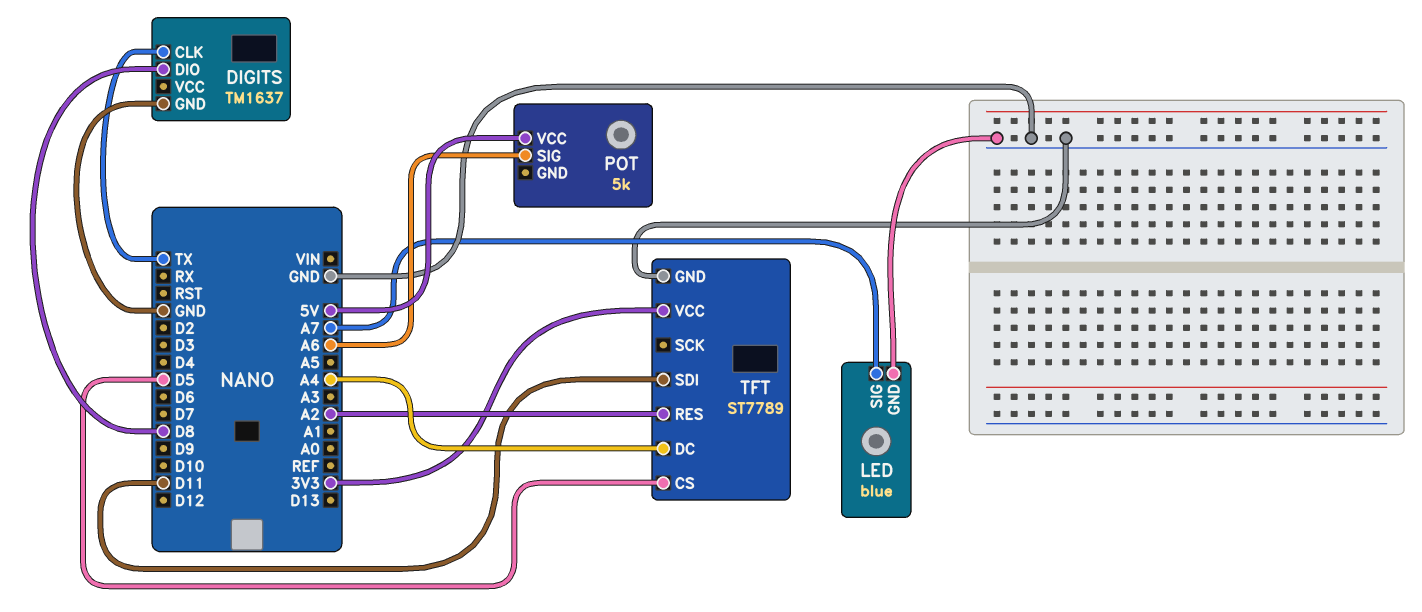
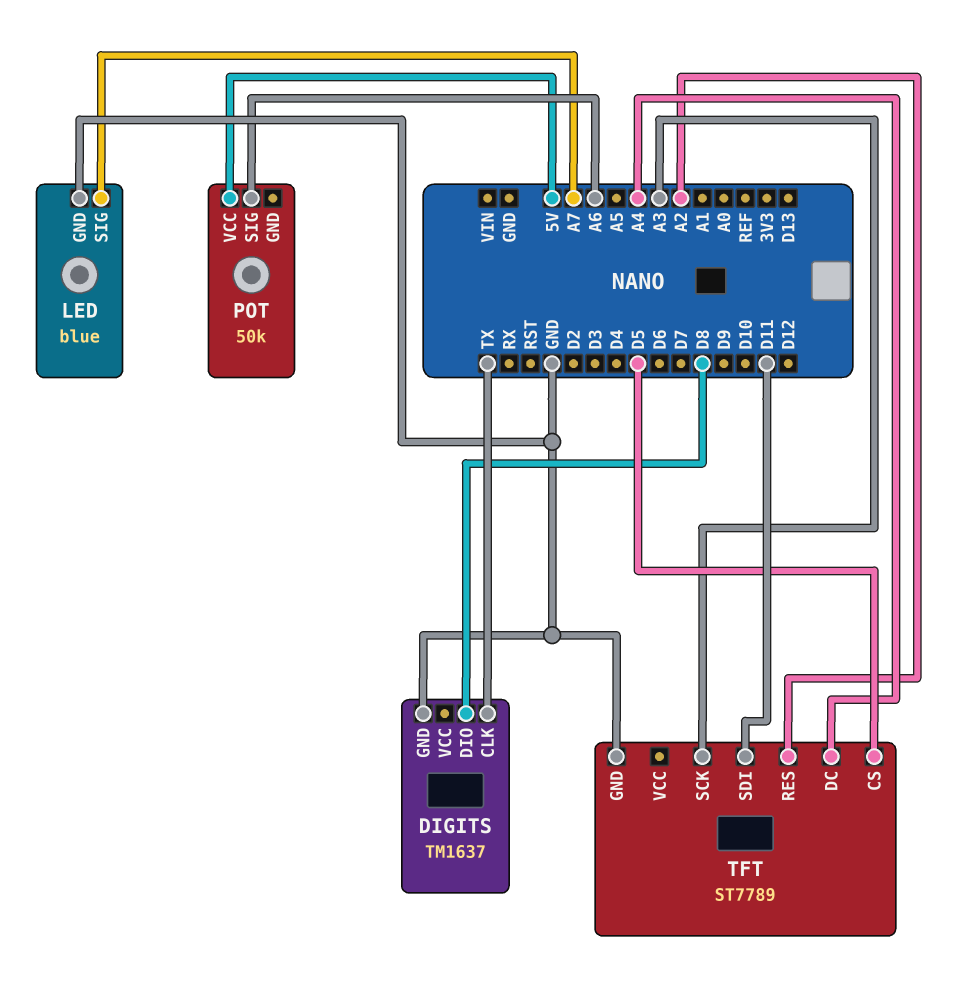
POT: 5k -> 50k
TFT pin SCK: none -> A3
TFT pin VCC: 3V3 -> none

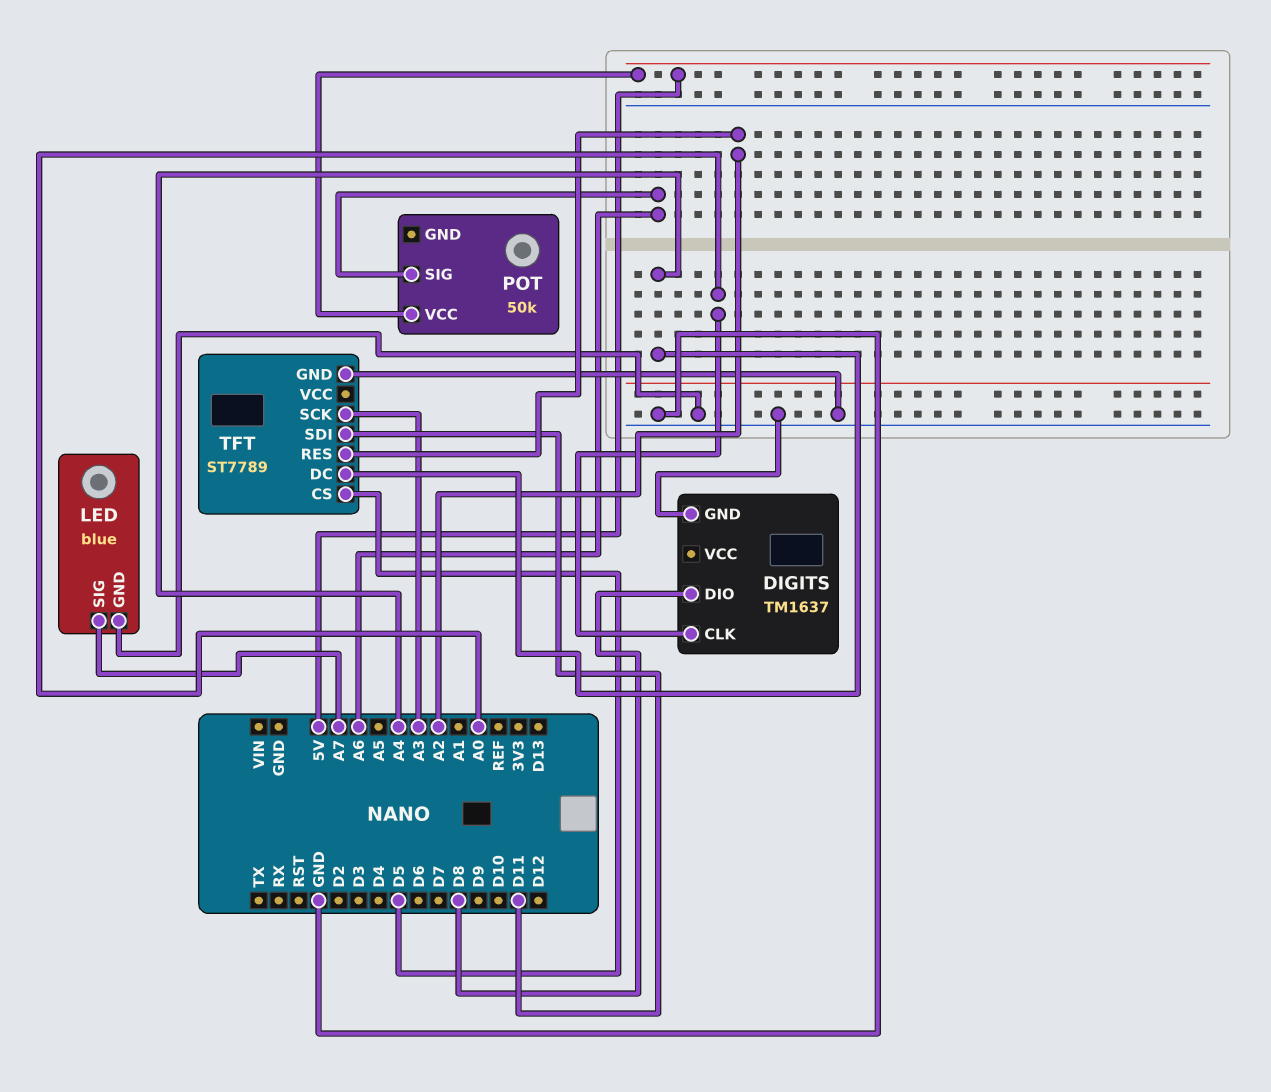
DIGITS pin CLK: TX -> A0

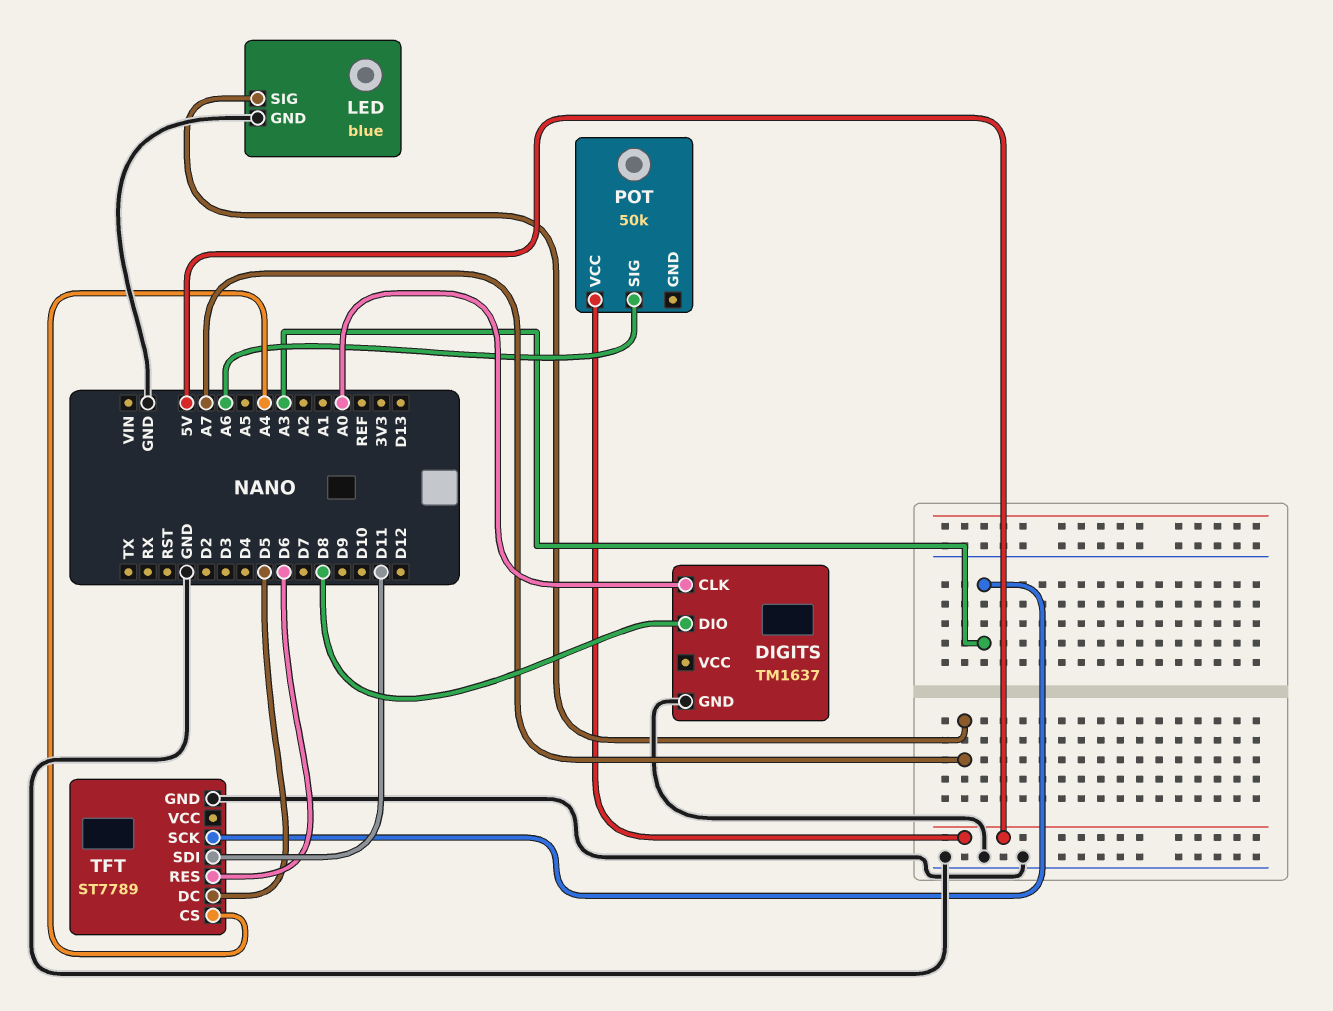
TFT pin CS: D5 -> A4
TFT pin DC: A4 -> D5
TFT pin RES: A2 -> D6

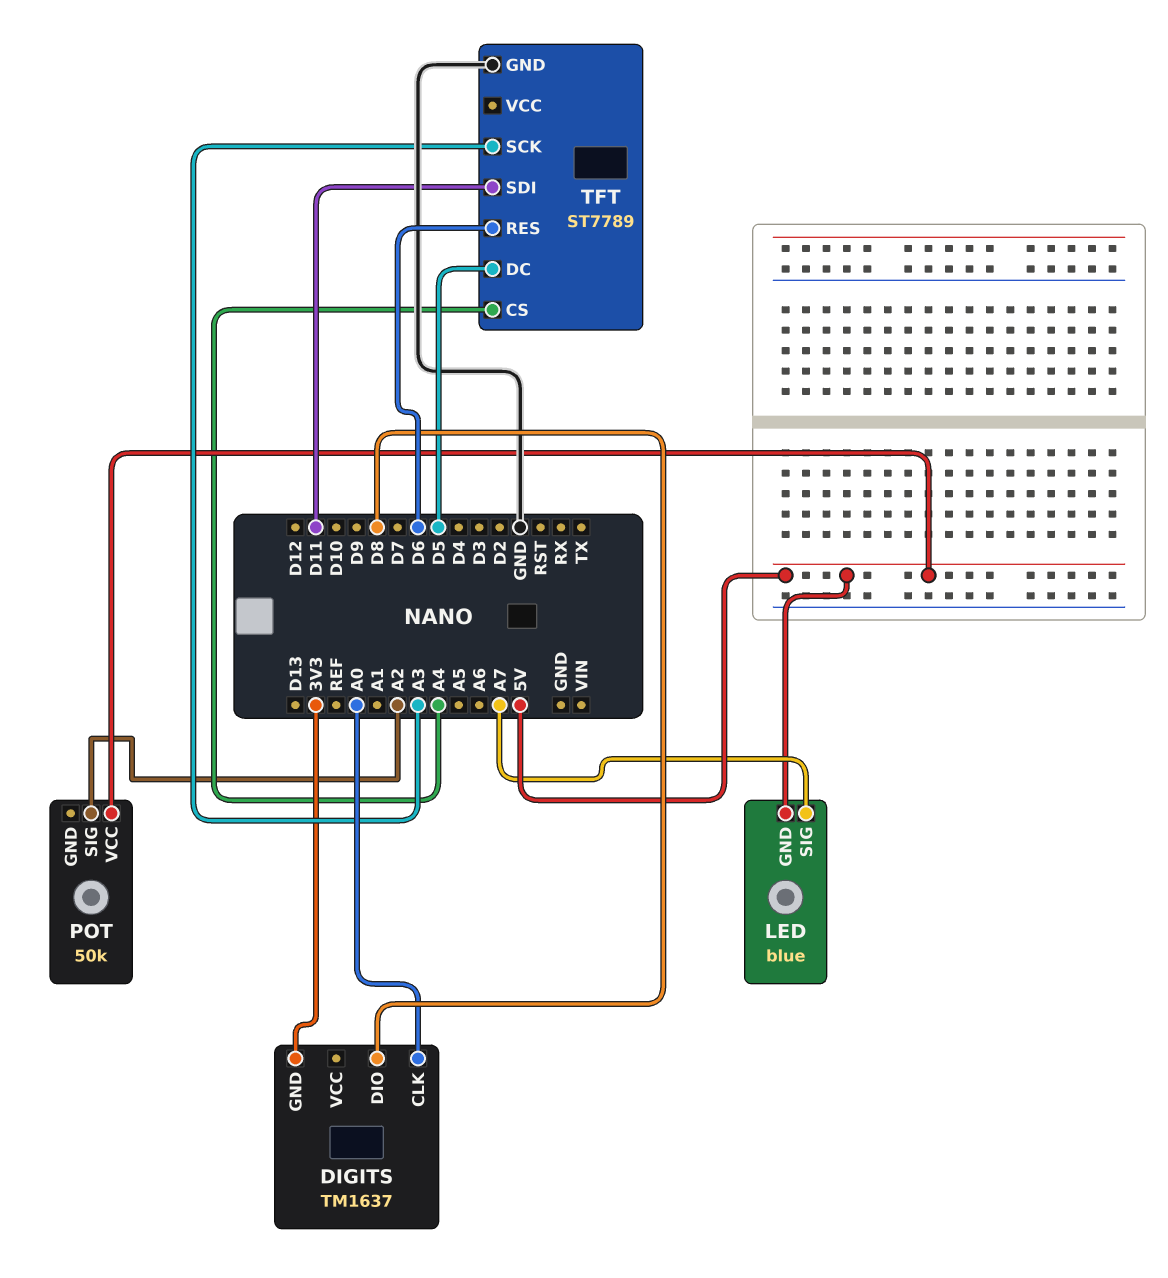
DIGITS pin GND: GND -> 3V3
LED pin GND: GND -> 5V
POT pin SIG: A6 -> A2

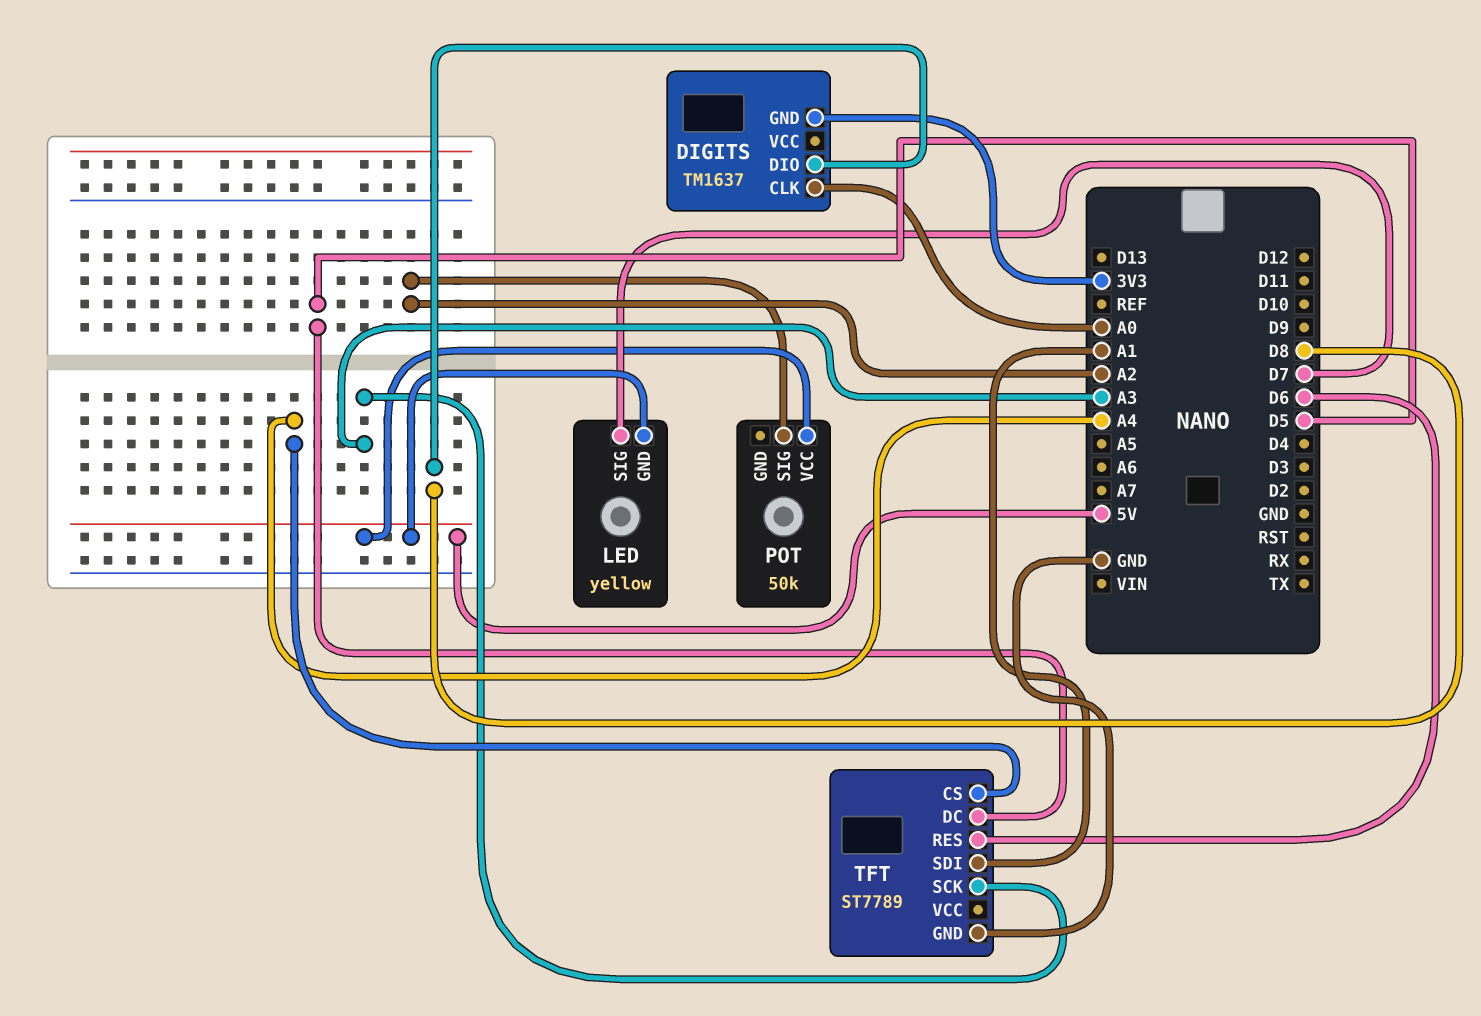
LED: blue -> yellow
LED pin SIG: A7 -> D7
TFT pin SDI: D11 -> A1

